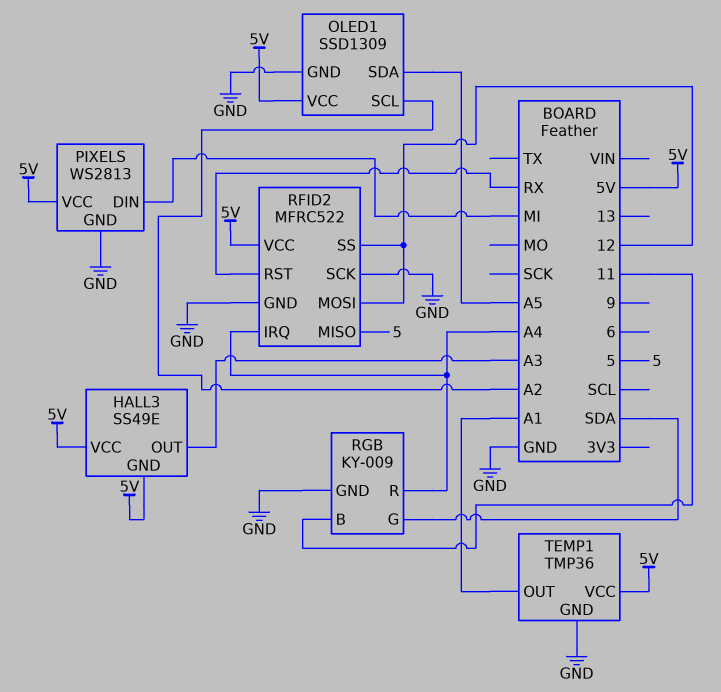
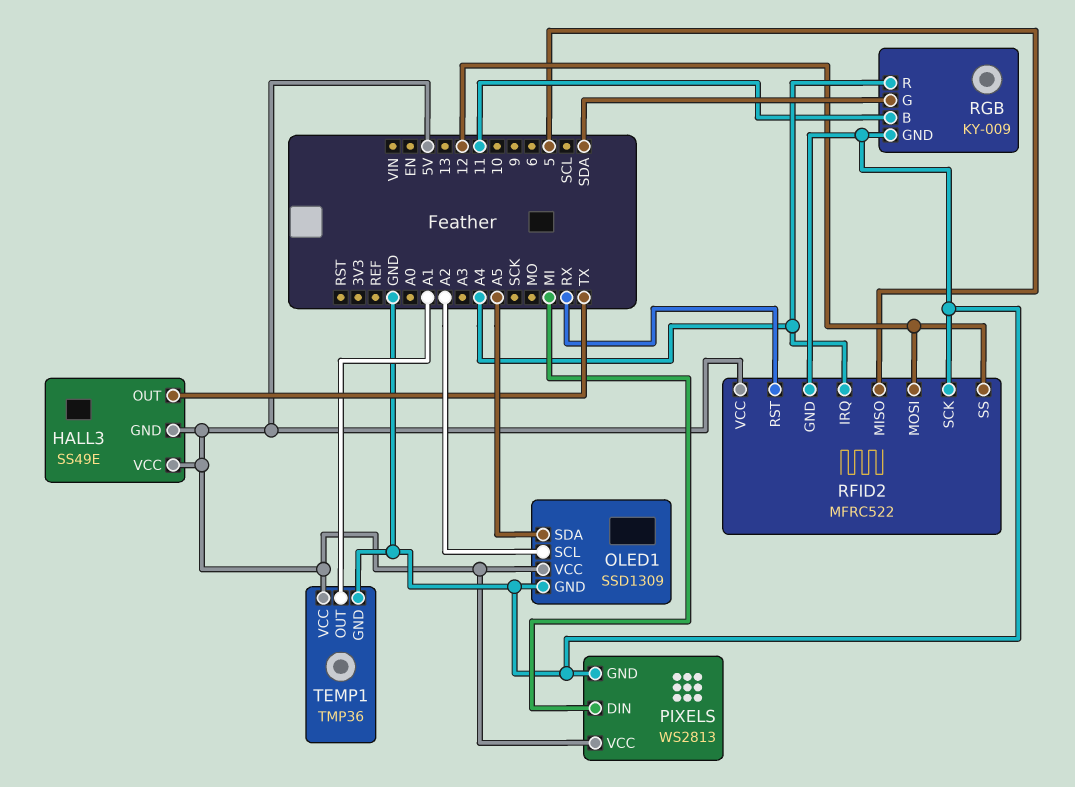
HALL3 pin OUT: A3 -> TX

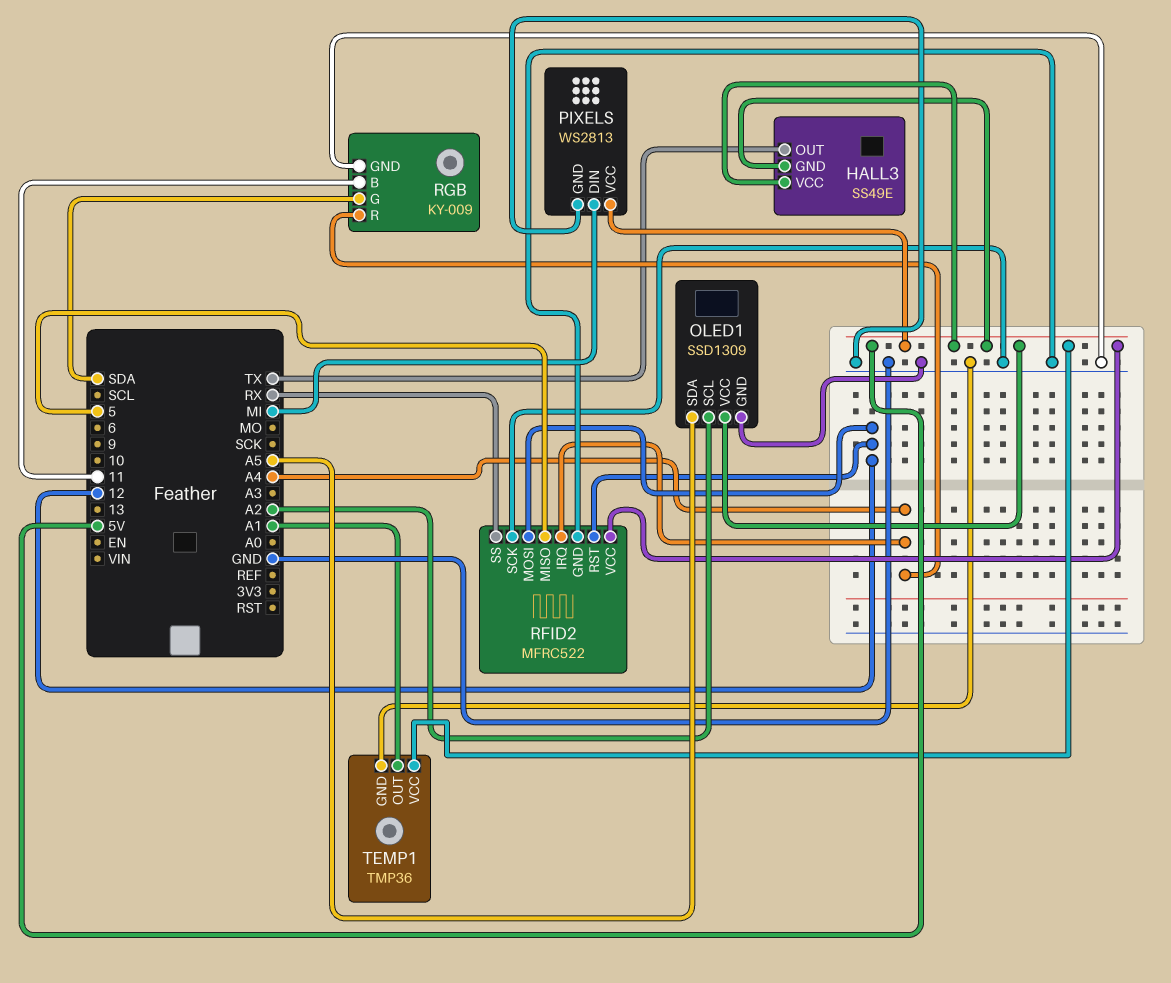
RFID2 pin RST: RX -> 12
RFID2 pin SS: 12 -> RX

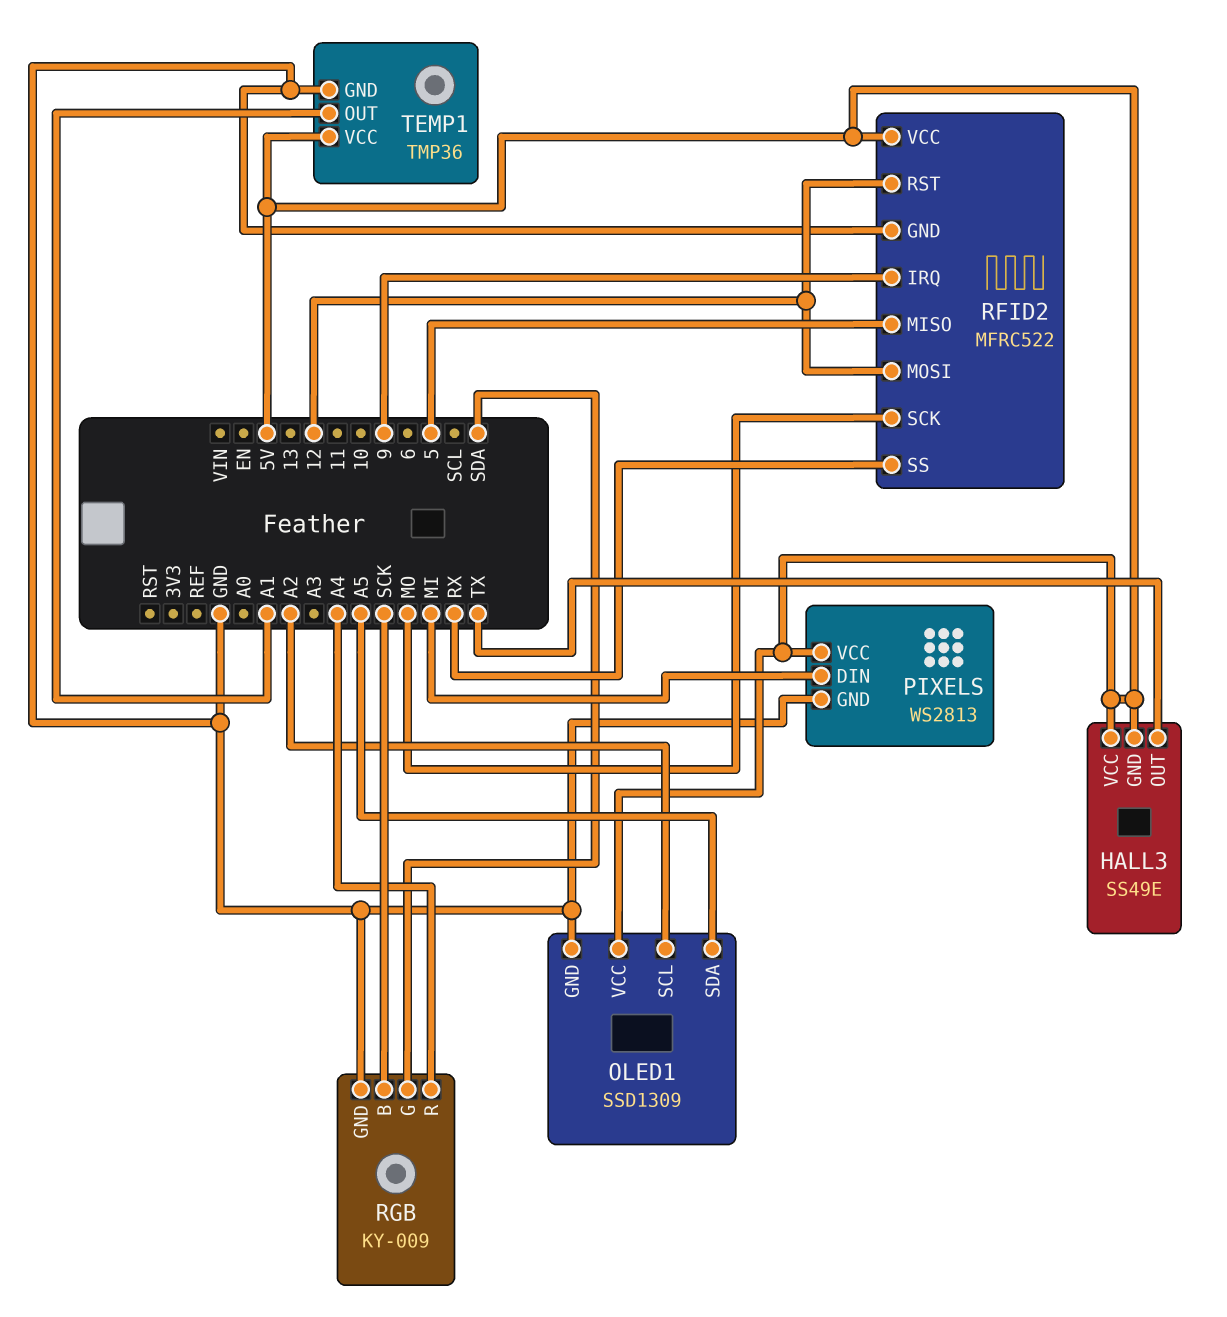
RFID2 pin IRQ: A4 -> 9
RFID2 pin SCK: GND -> MO
RGB pin B: 11 -> SCK

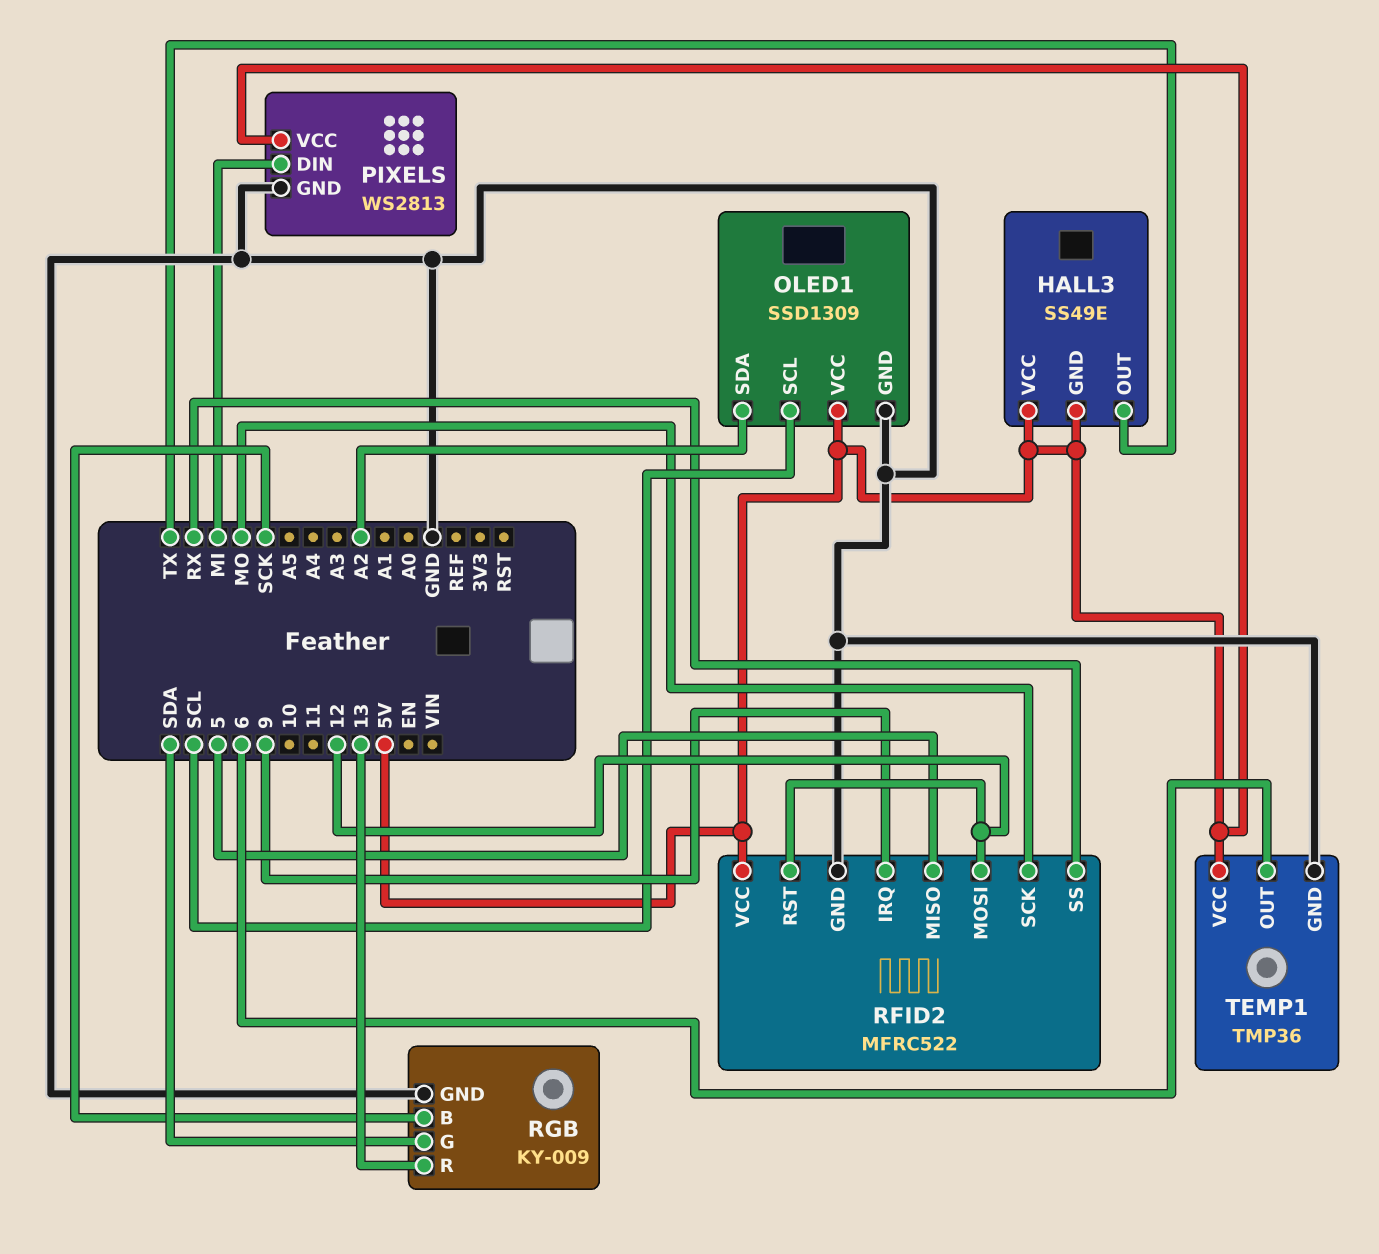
OLED1 pin SCL: A2 -> SCL
OLED1 pin SDA: A5 -> A2
RGB pin R: A4 -> 13
TEMP1 pin OUT: A1 -> 6

